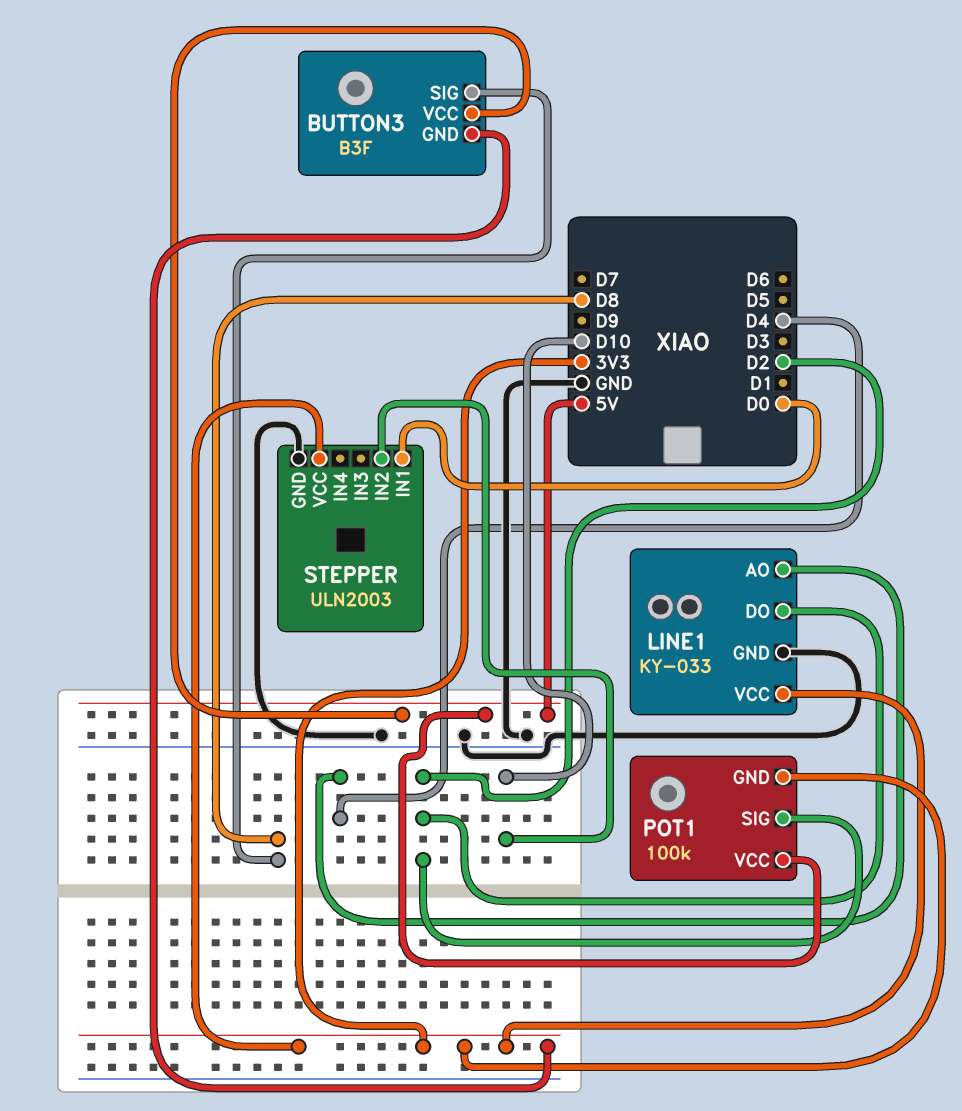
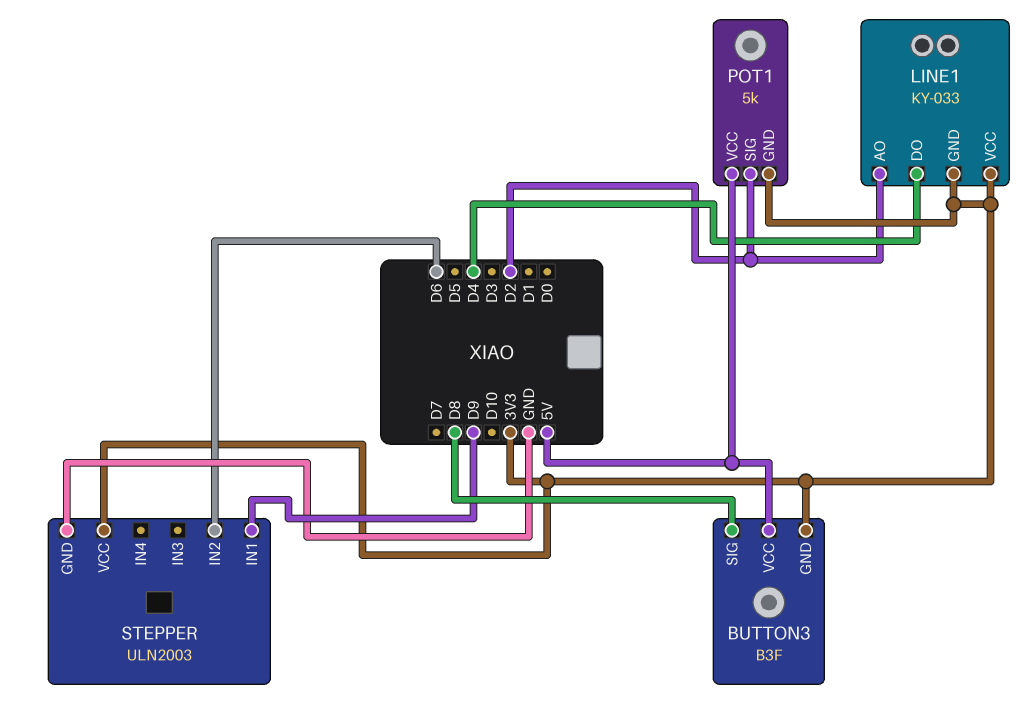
LINE1 pin AO: D4 -> D2
LINE1 pin DO: D2 -> D4
LINE1 pin GND: GND -> 3V3
POT1: 100k -> 5k
STEPPER pin IN1: D0 -> D9
STEPPER pin IN2: D10 -> D6

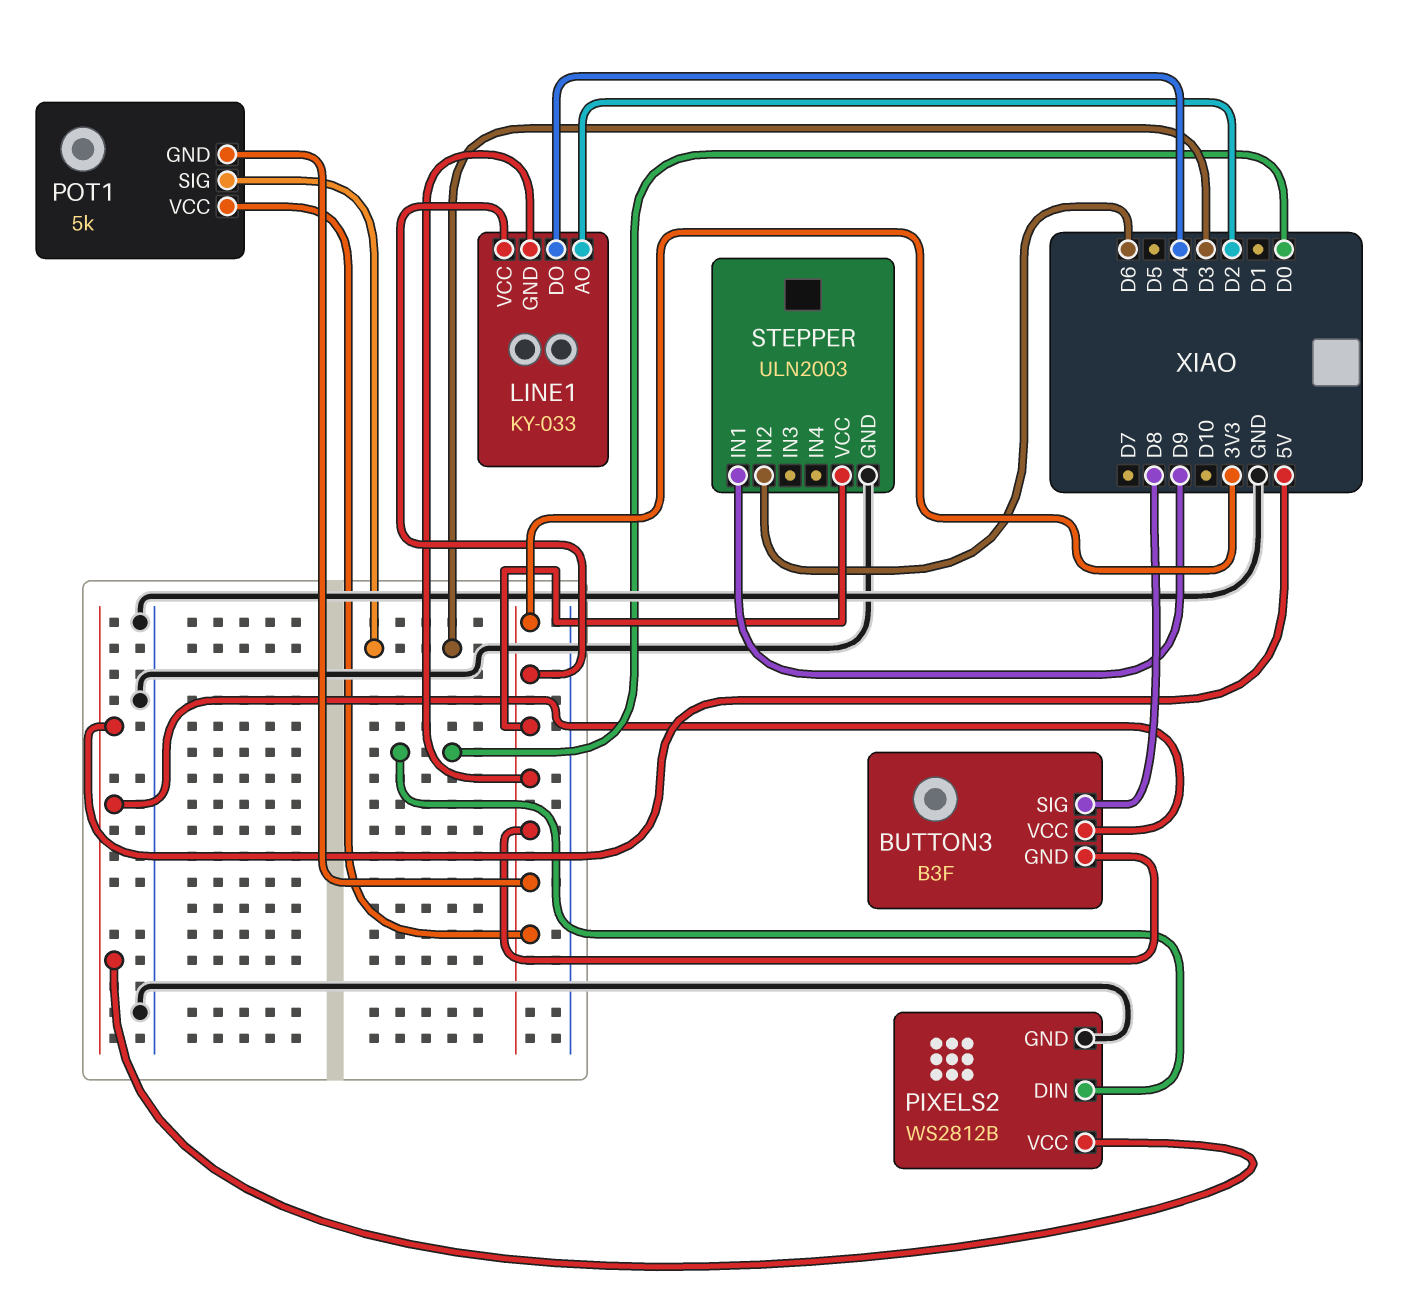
PIXELS2: none -> WS2812B
PIXELS2 pin DIN: none -> D0
PIXELS2 pin GND: none -> GND
PIXELS2 pin VCC: none -> 5V
POT1 pin SIG: D2 -> D3
POT1 pin VCC: 5V -> 3V3

